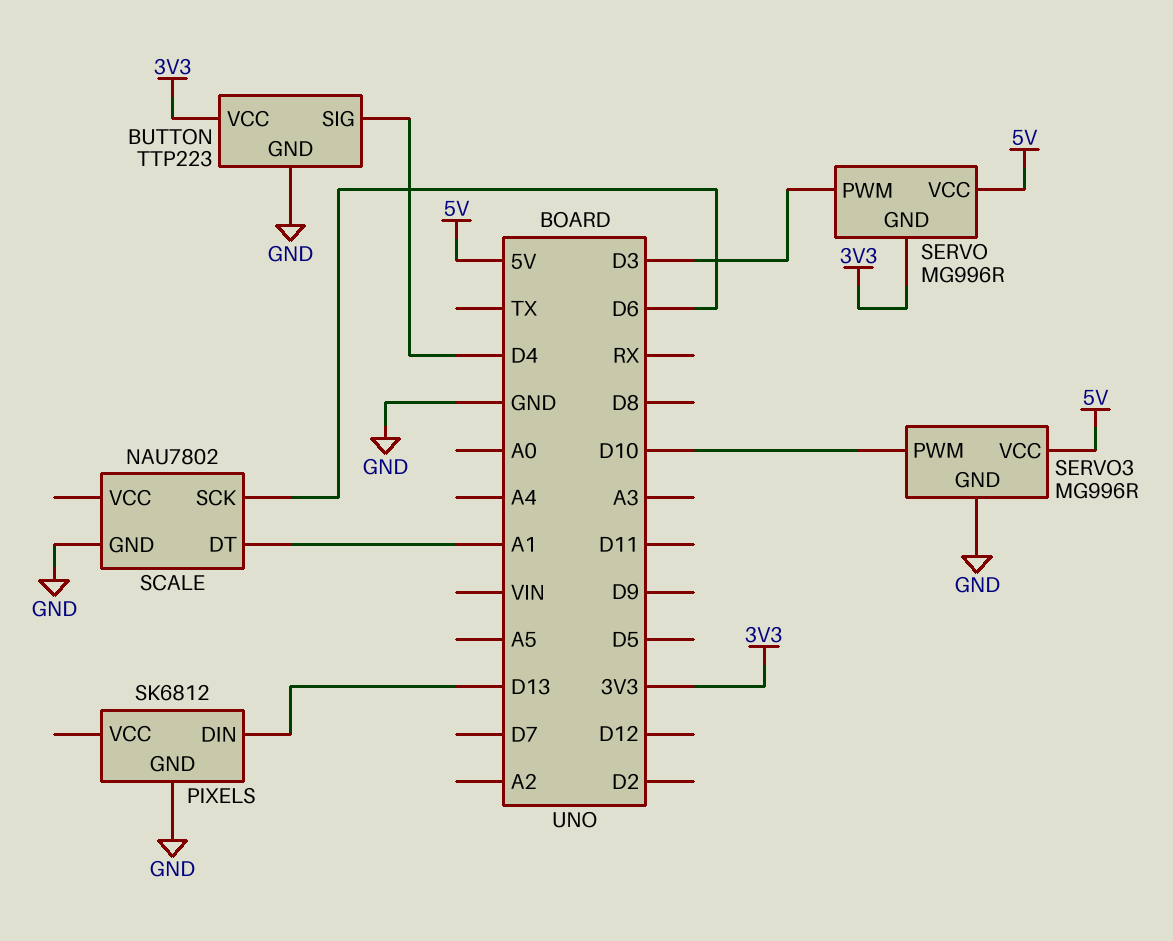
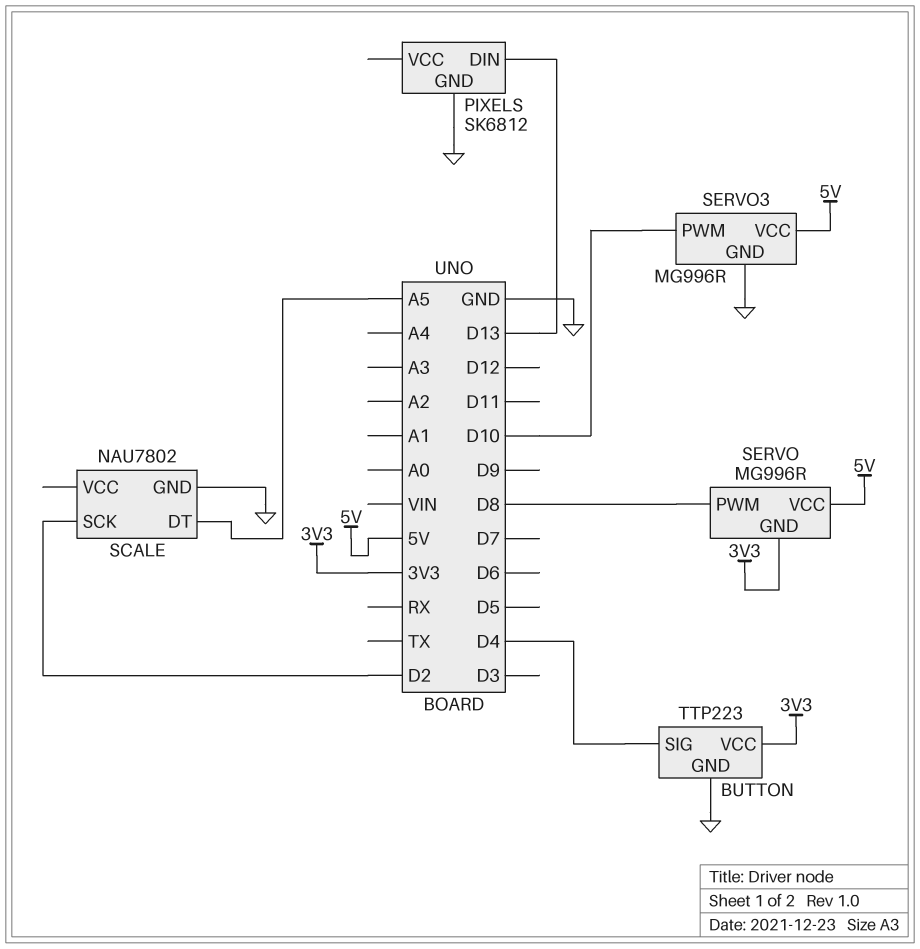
SCALE pin DT: A1 -> A5
SCALE pin SCK: D6 -> D2
SERVO pin PWM: D3 -> D8

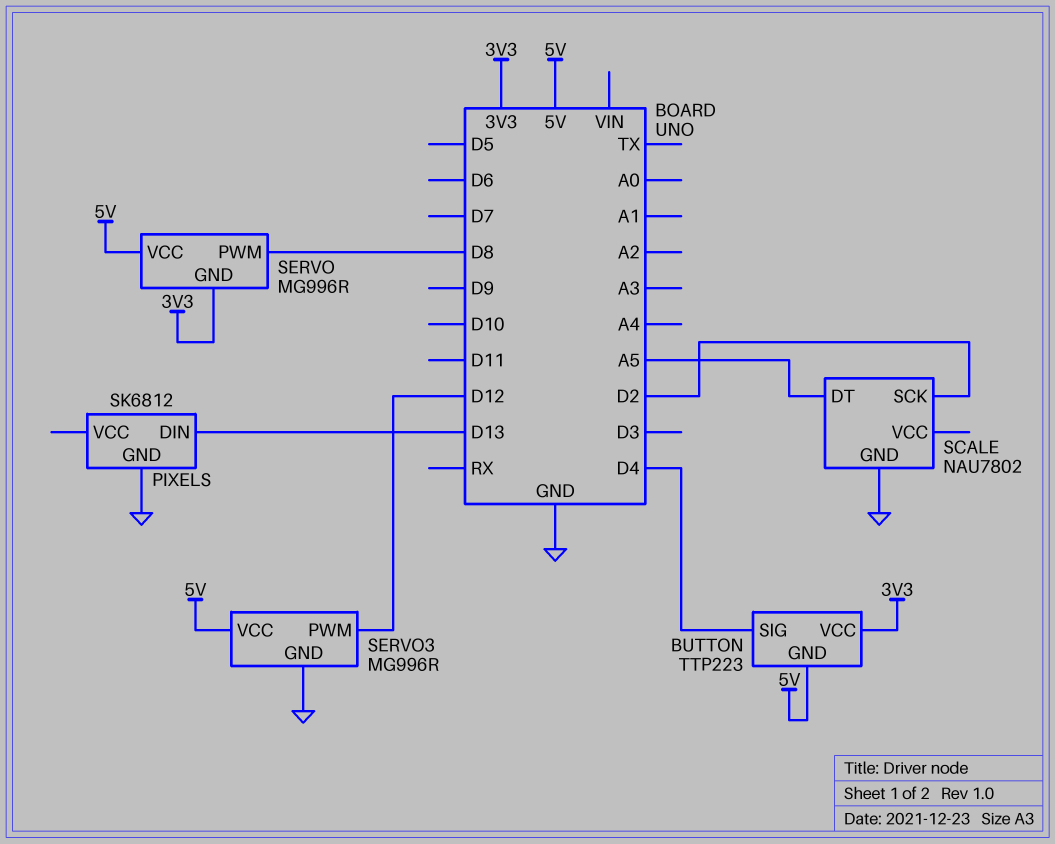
BUTTON pin GND: GND -> 5V
SERVO3 pin PWM: D10 -> D12

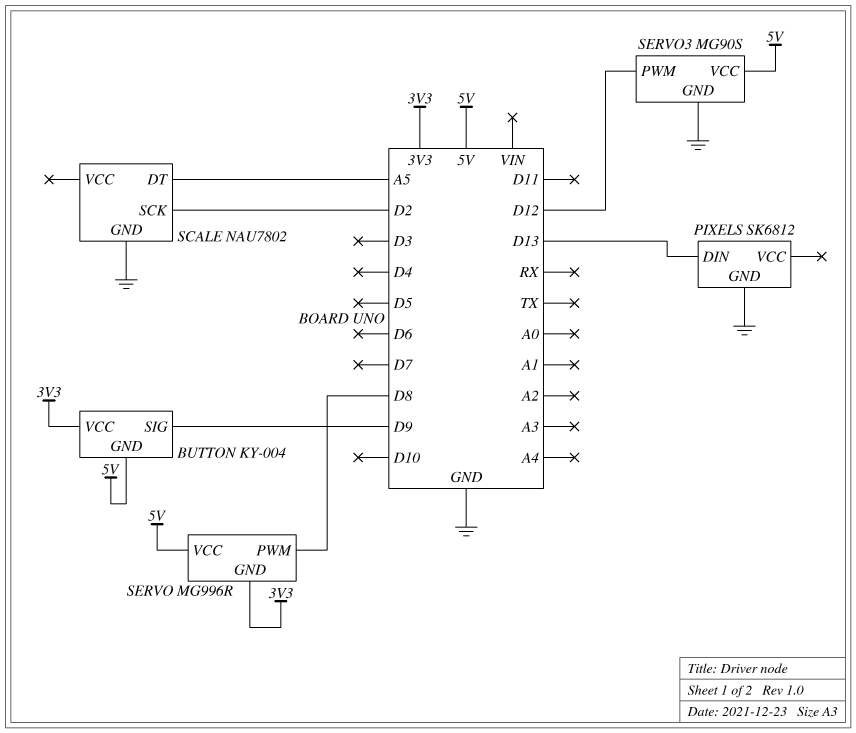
BUTTON: TTP223 -> KY-004
BUTTON pin SIG: D4 -> D9
SERVO3: MG996R -> MG90S

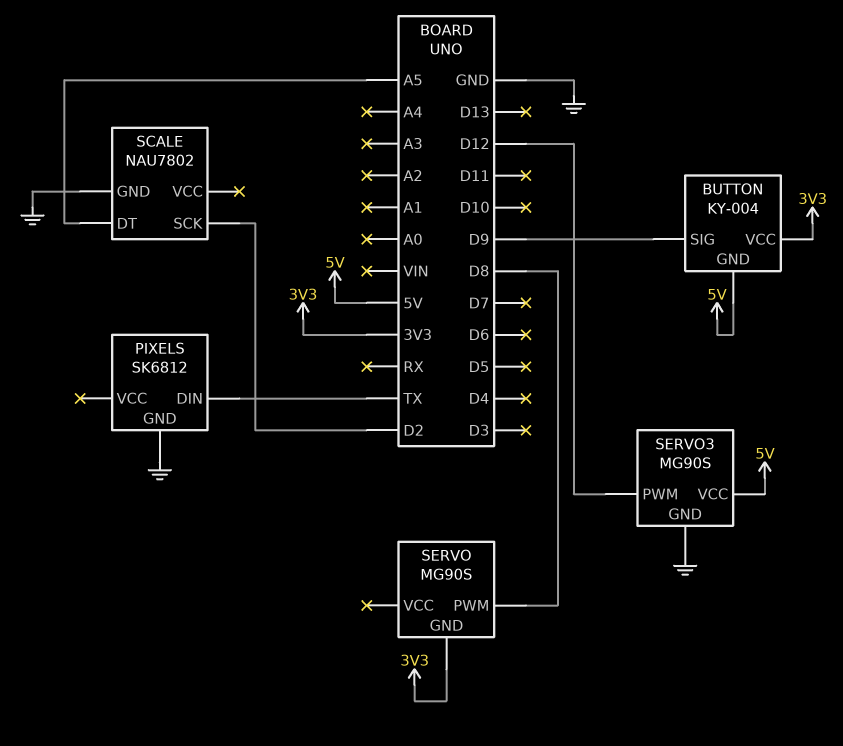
PIXELS pin DIN: D13 -> TX
SERVO: MG996R -> MG90S
SERVO pin VCC: 5V -> none

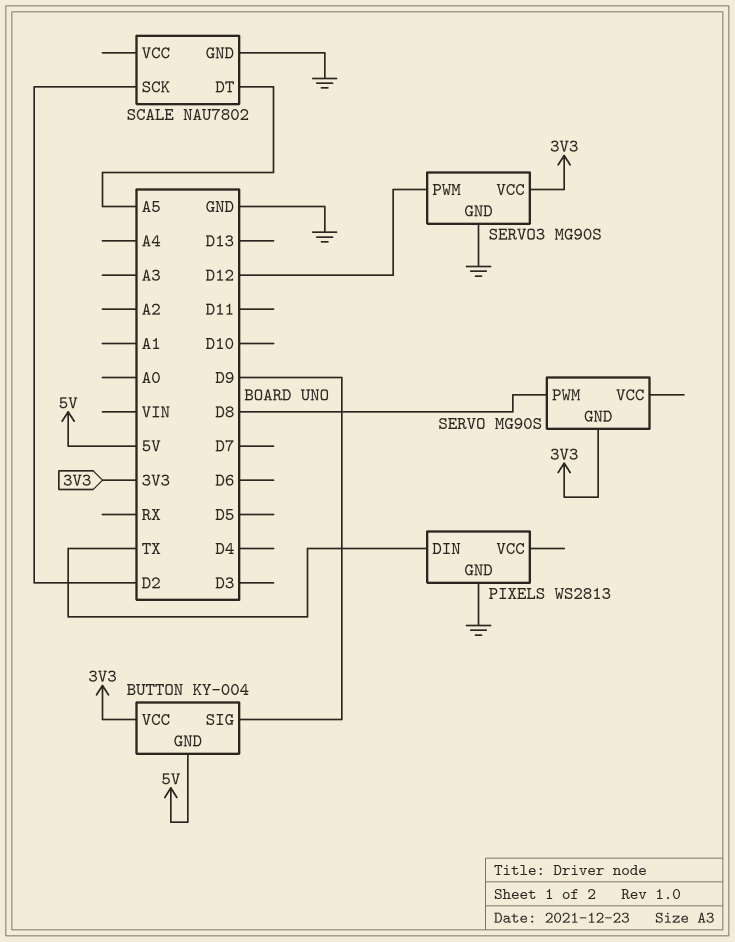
PIXELS: SK6812 -> WS2813
SERVO3 pin VCC: 5V -> 3V3

